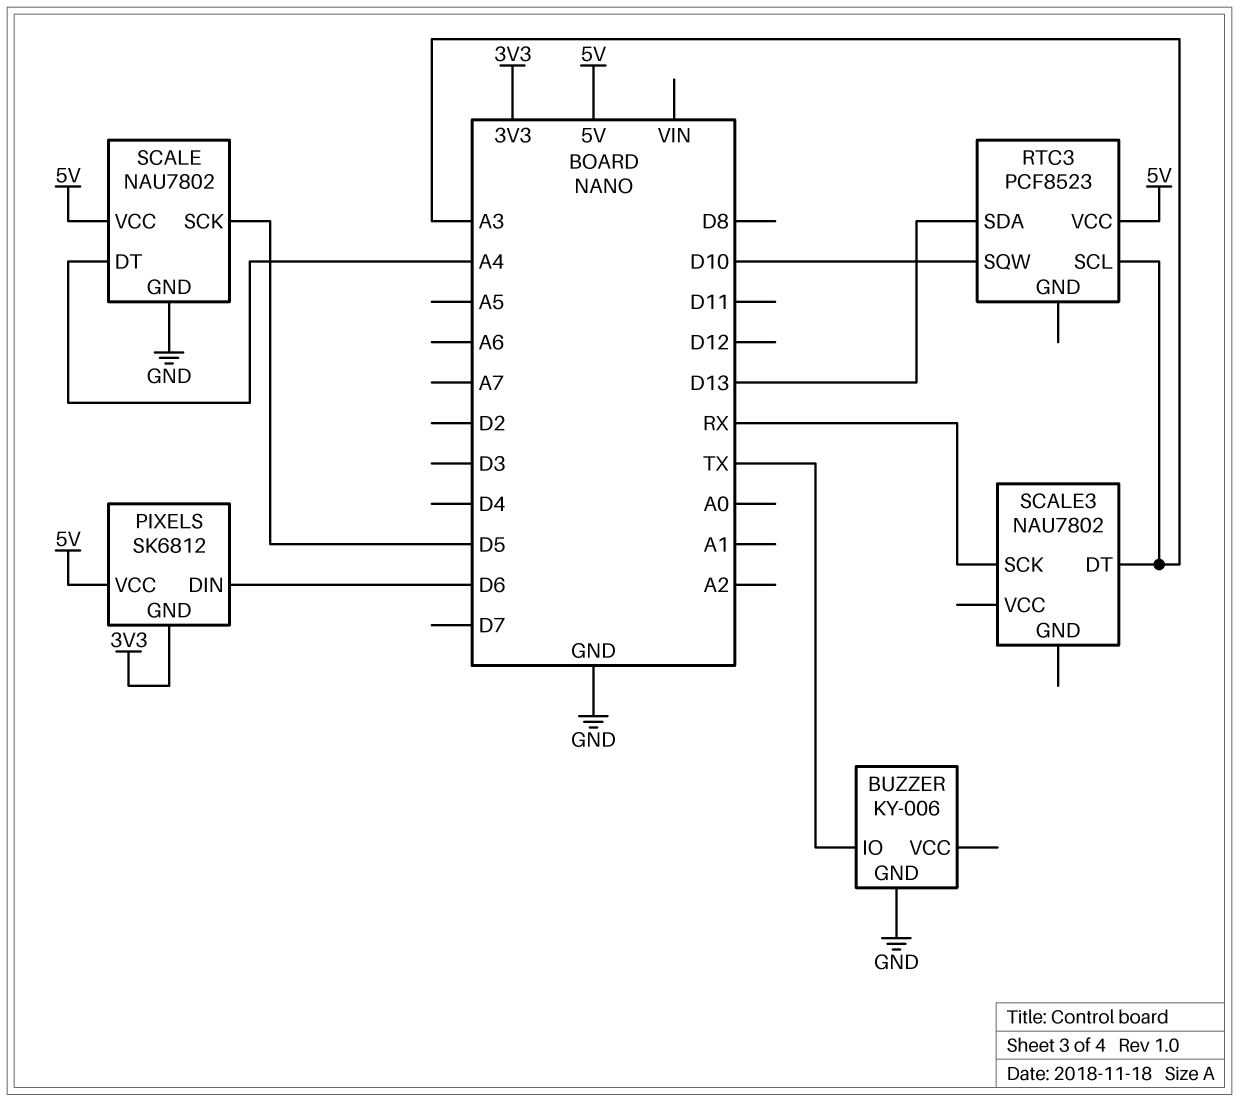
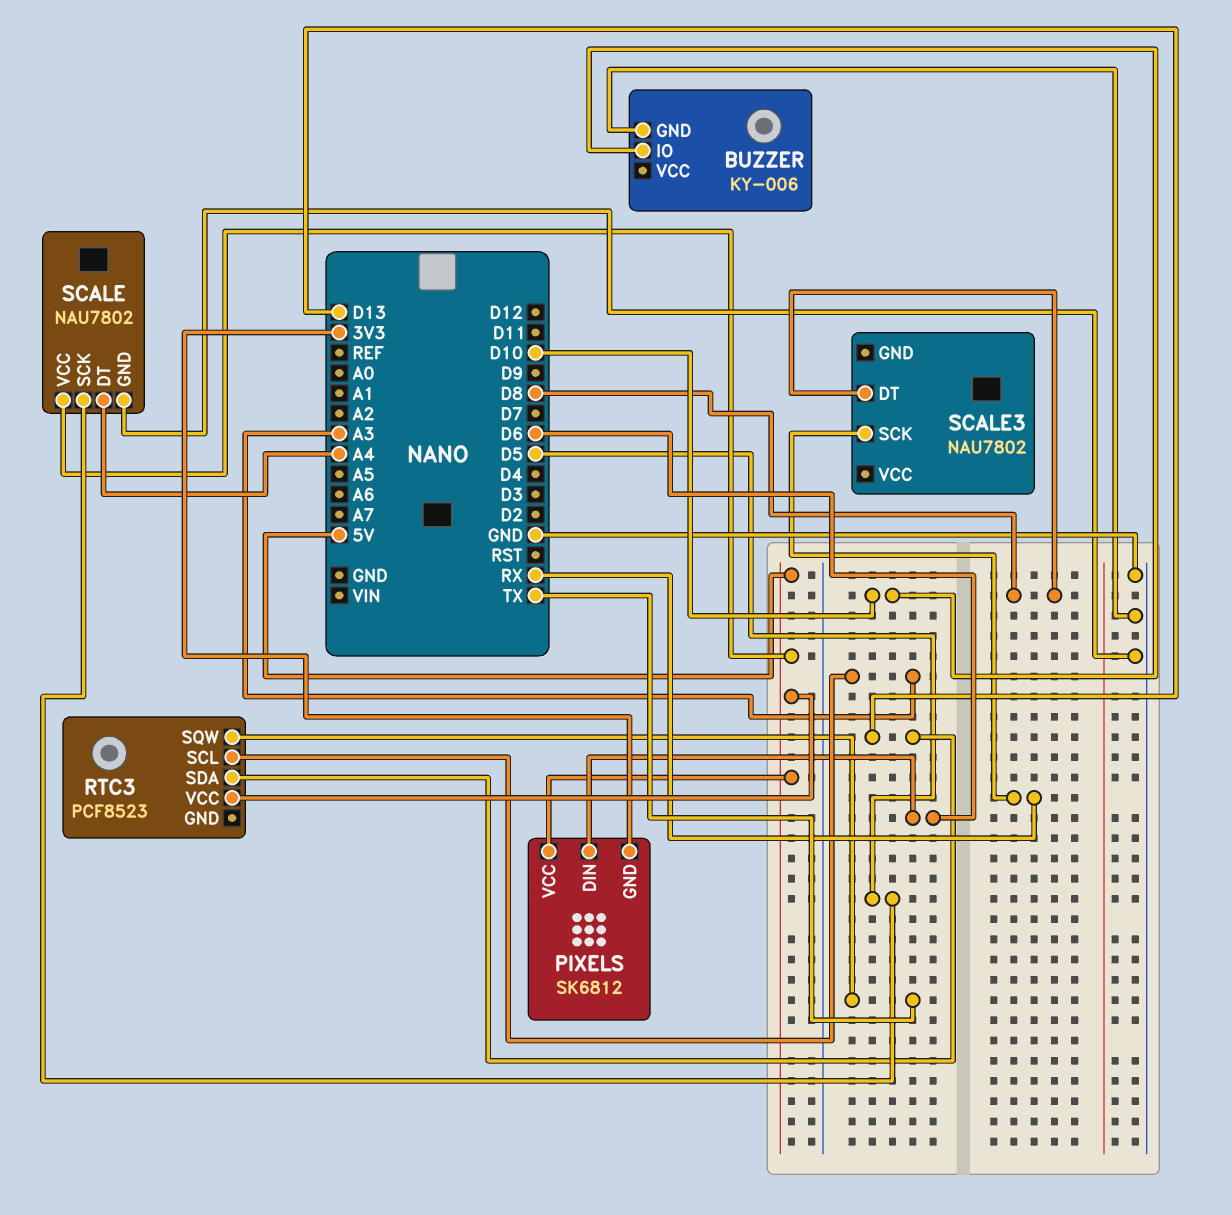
BUZZER pin IO: TX -> D10
RTC3 pin SQW: D10 -> TX
SCALE3 pin DT: A3 -> D8

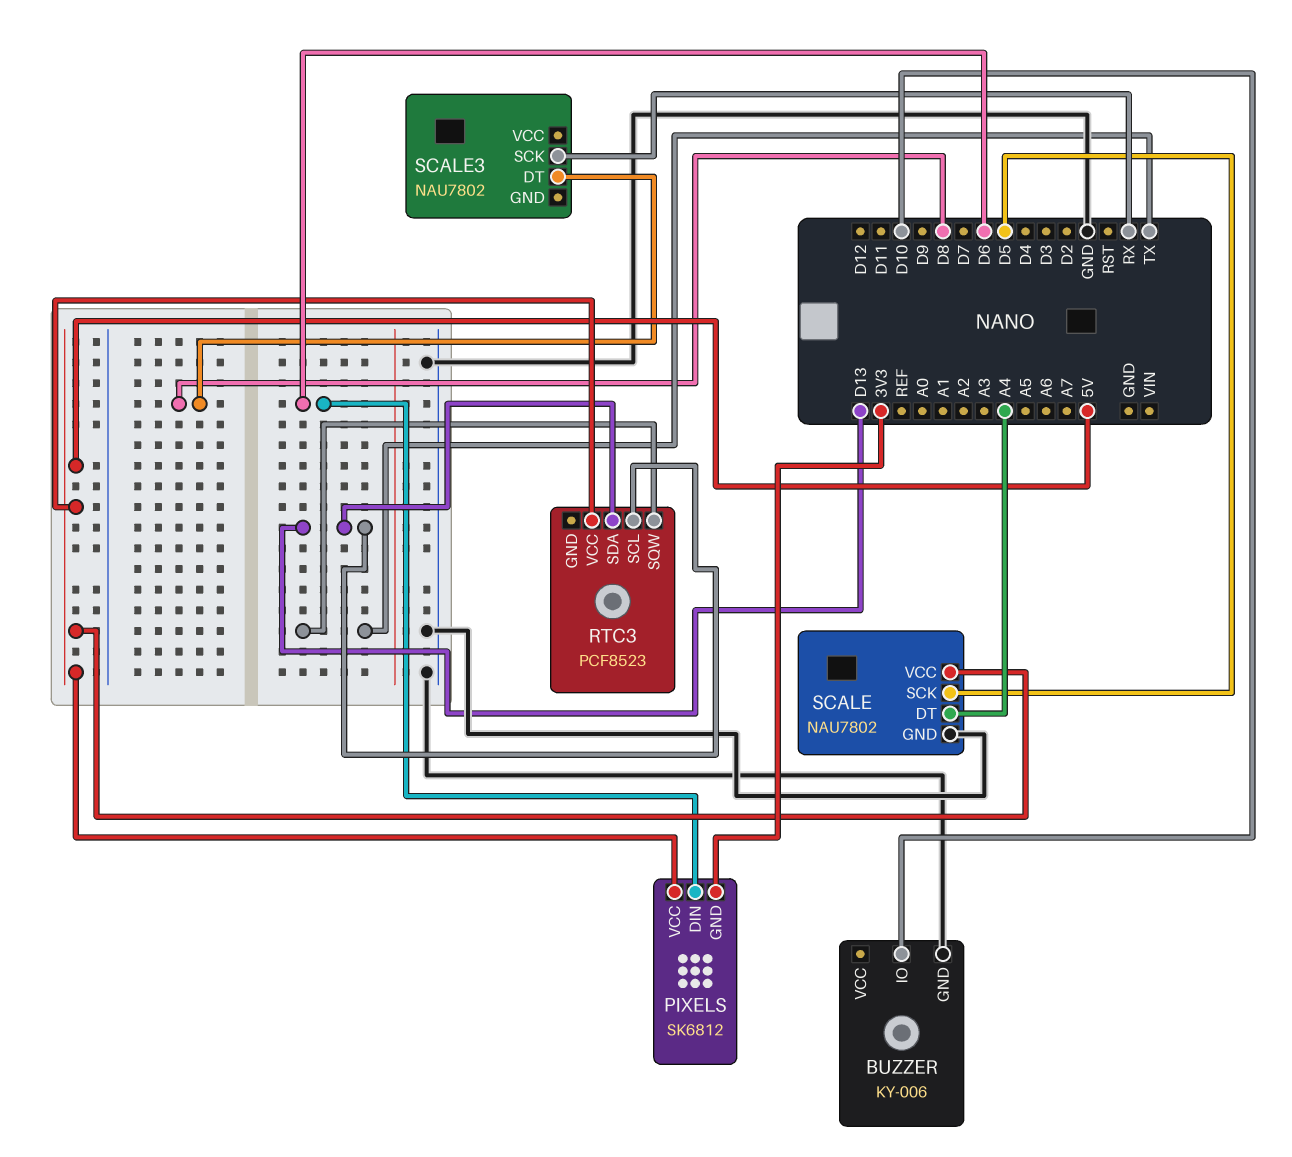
RTC3 pin SCL: A3 -> D13

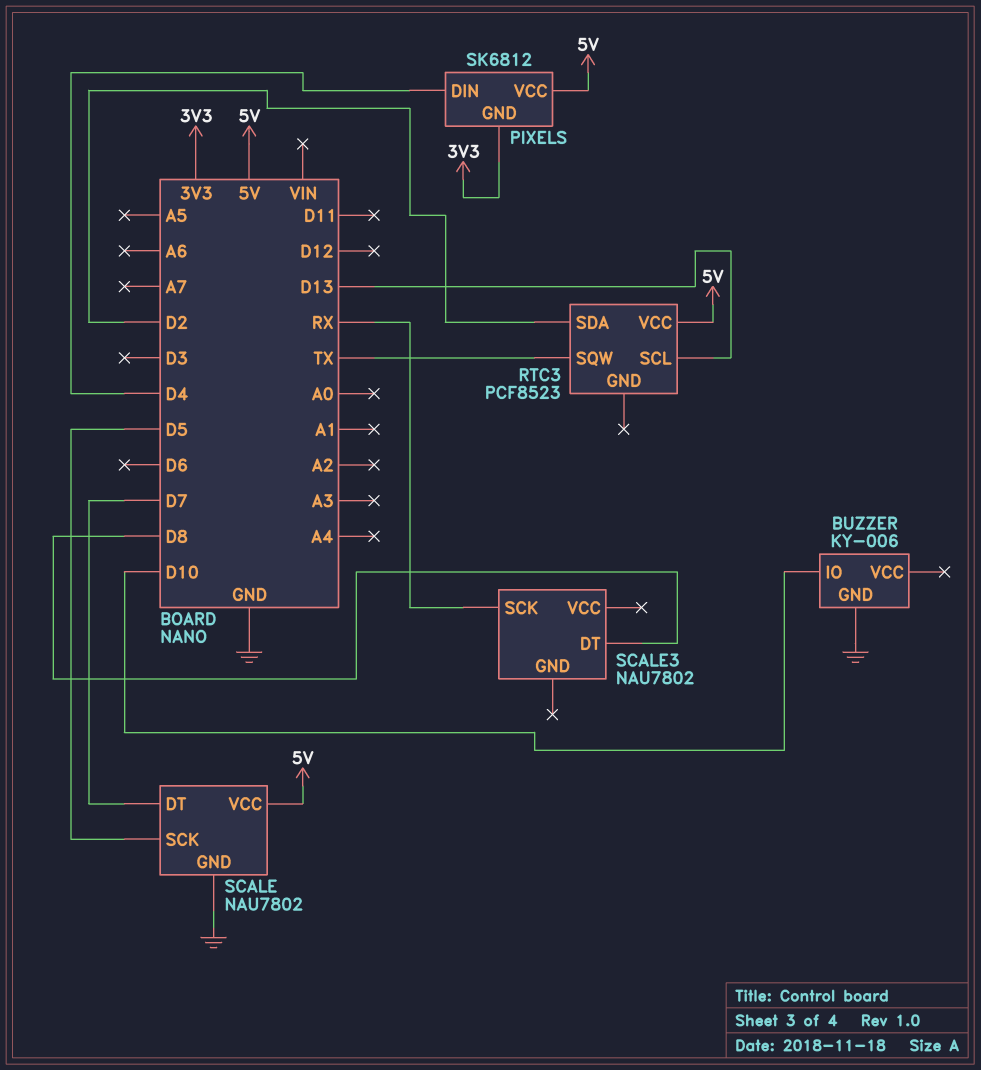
PIXELS pin DIN: D6 -> D4
RTC3 pin SDA: D13 -> D2
SCALE pin DT: A4 -> D7

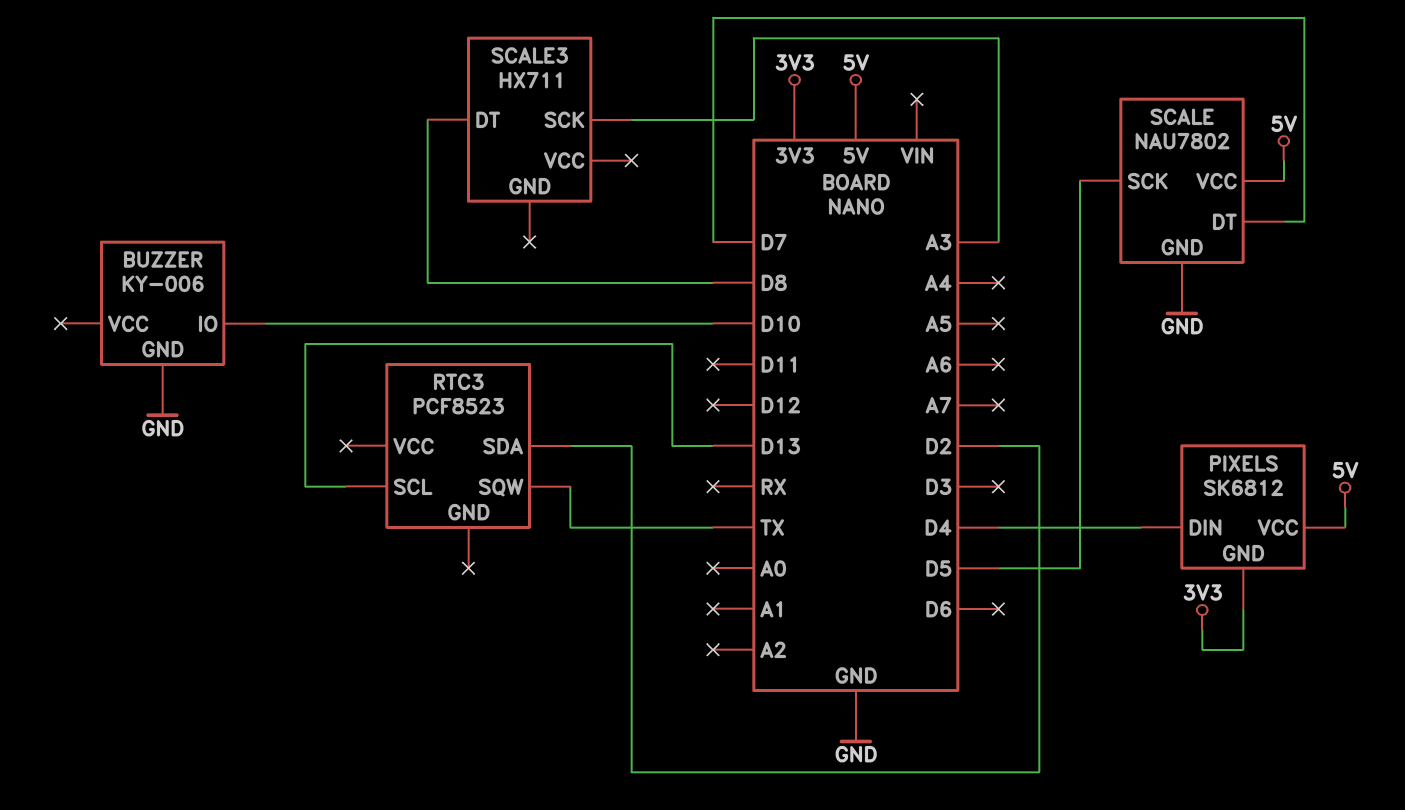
RTC3 pin VCC: 5V -> none
SCALE3: NAU7802 -> HX711
SCALE3 pin SCK: RX -> A3

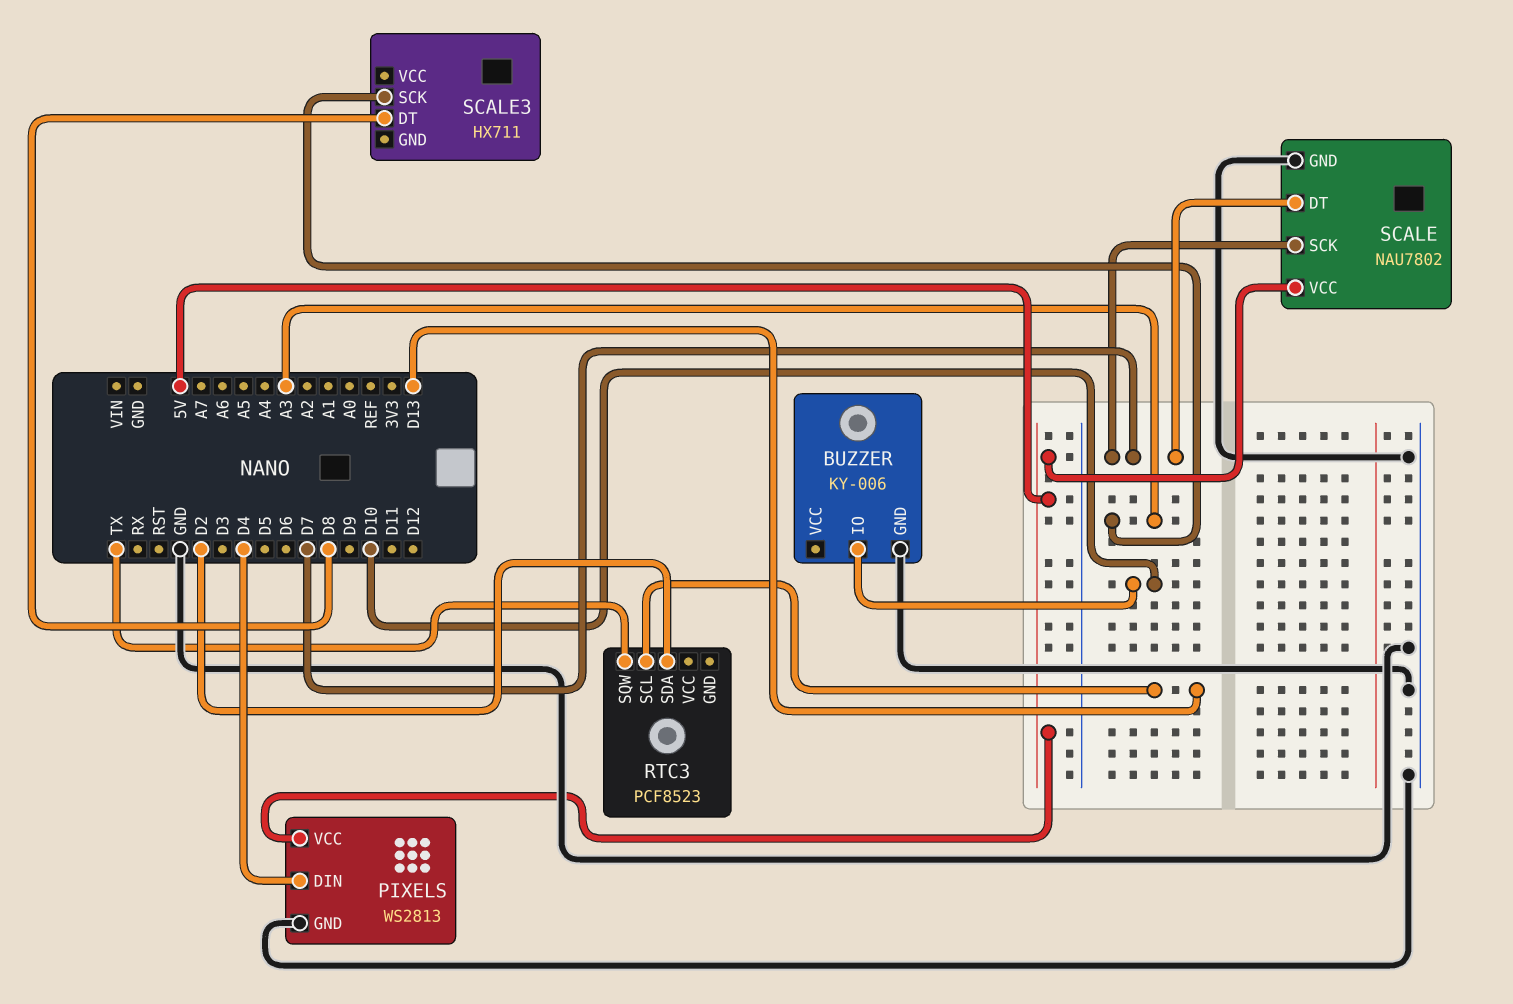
PIXELS: SK6812 -> WS2813
PIXELS pin GND: 3V3 -> GND
SCALE pin SCK: D5 -> D7

